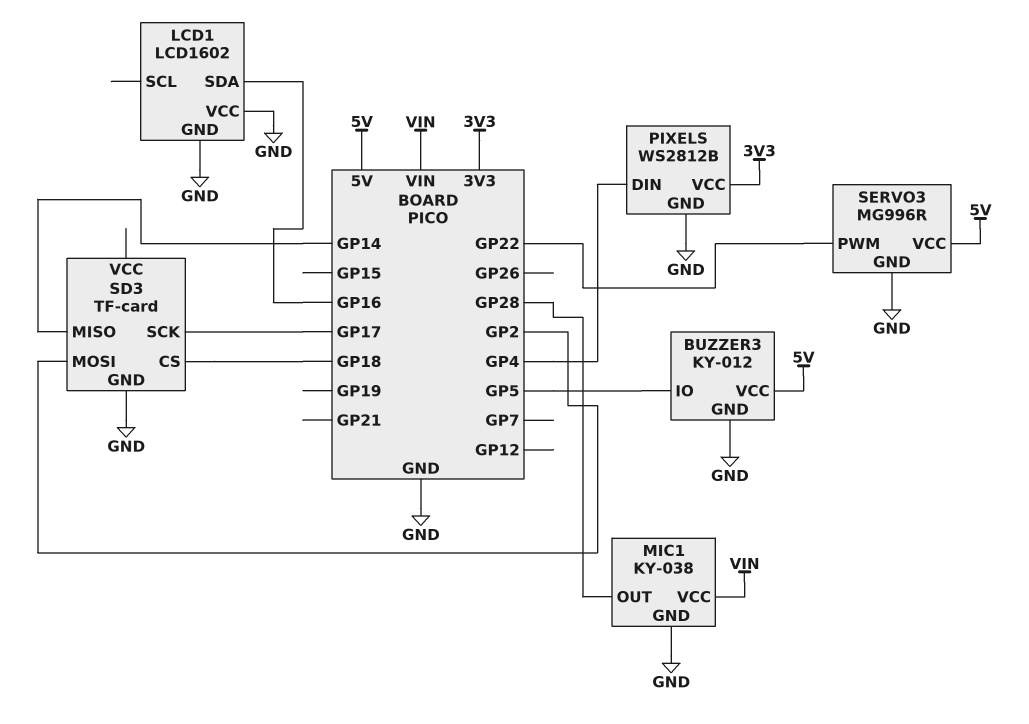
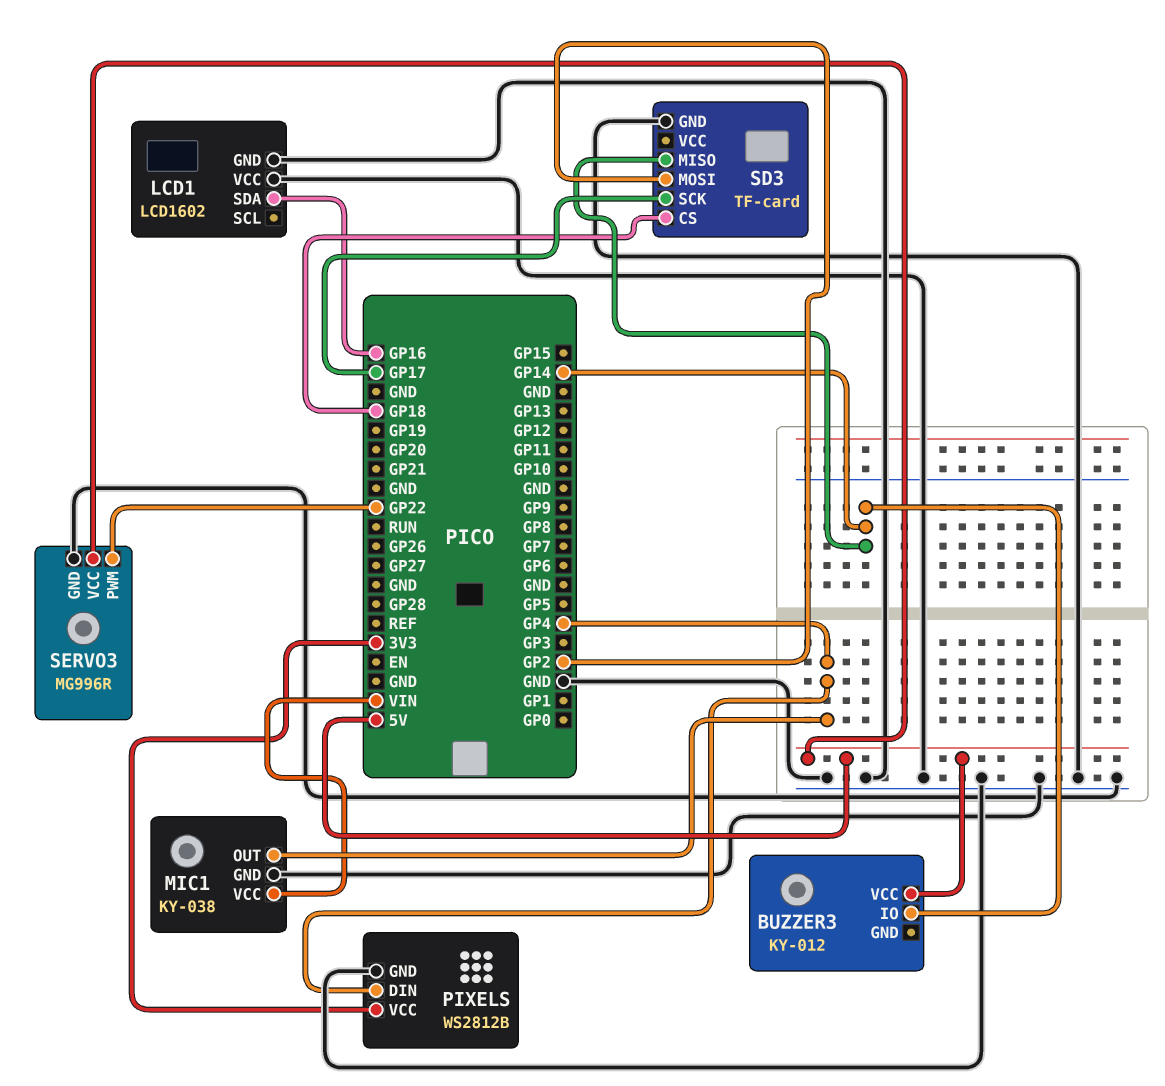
BUZZER3 pin GND: GND -> none
BUZZER3 pin IO: GP5 -> GP14
MIC1 pin OUT: GP28 -> GP4

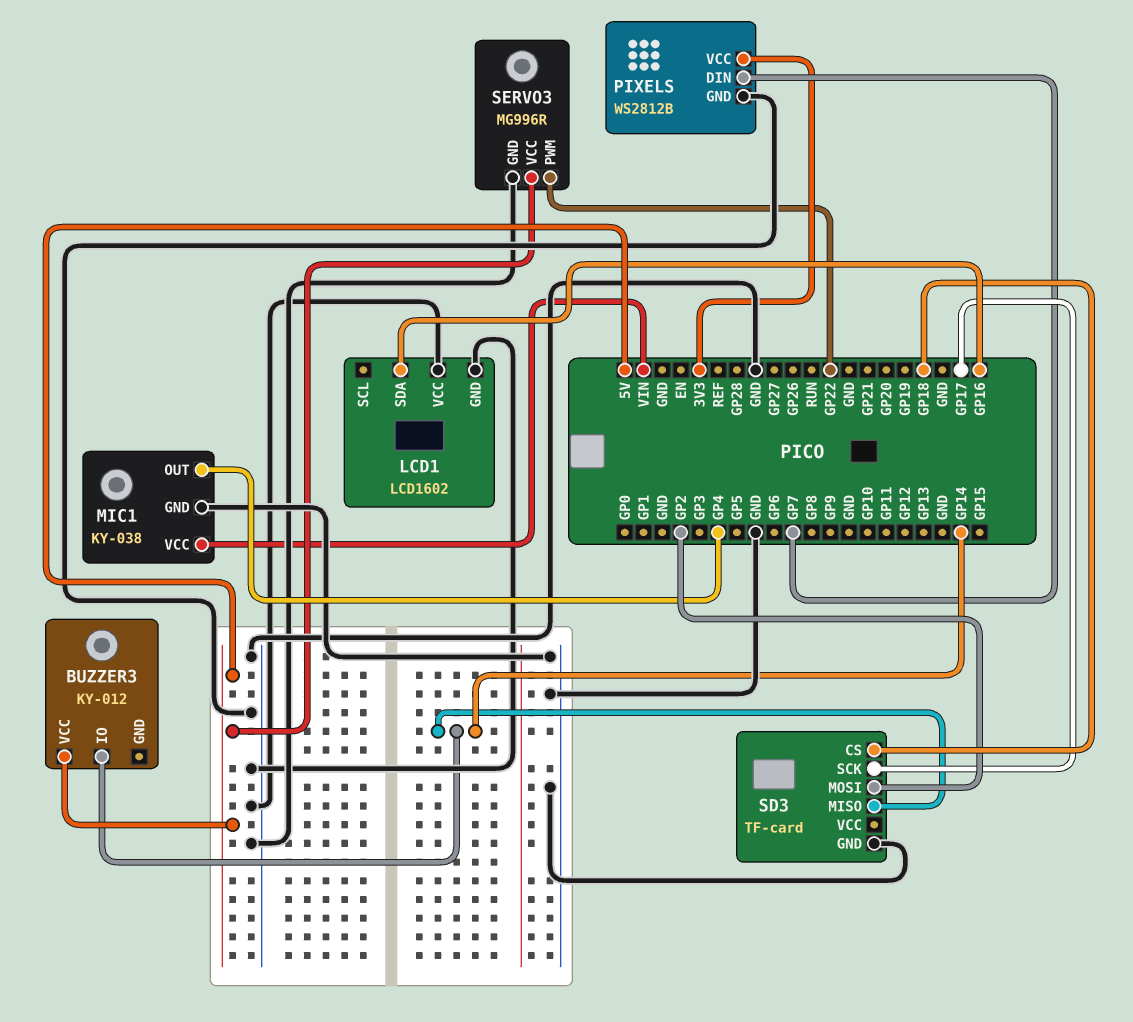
PIXELS pin DIN: GP4 -> GP7

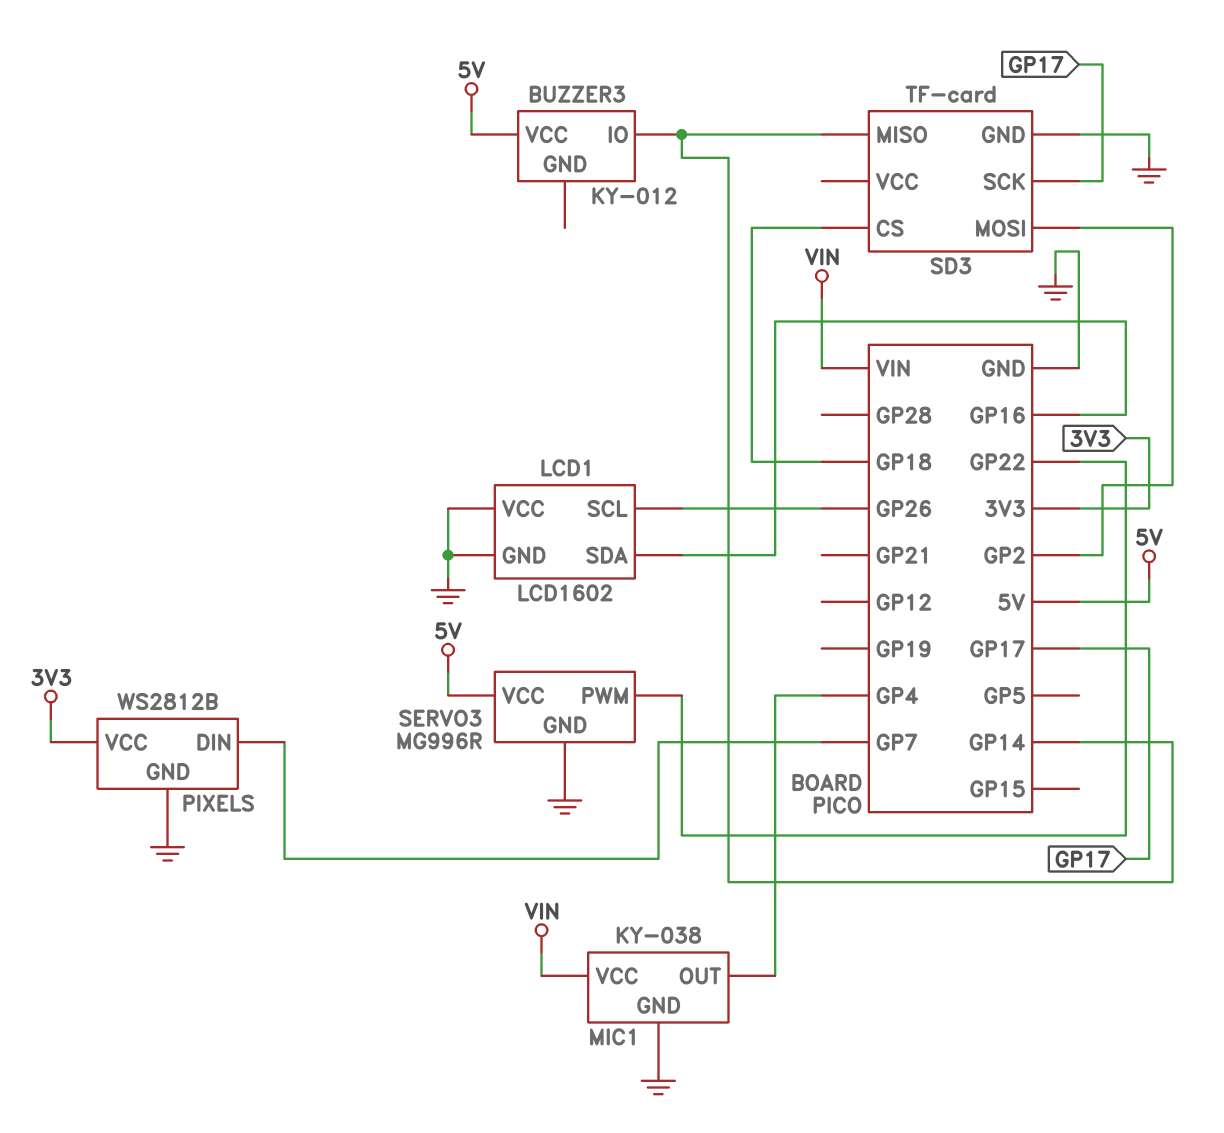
LCD1 pin SCL: none -> GP26

